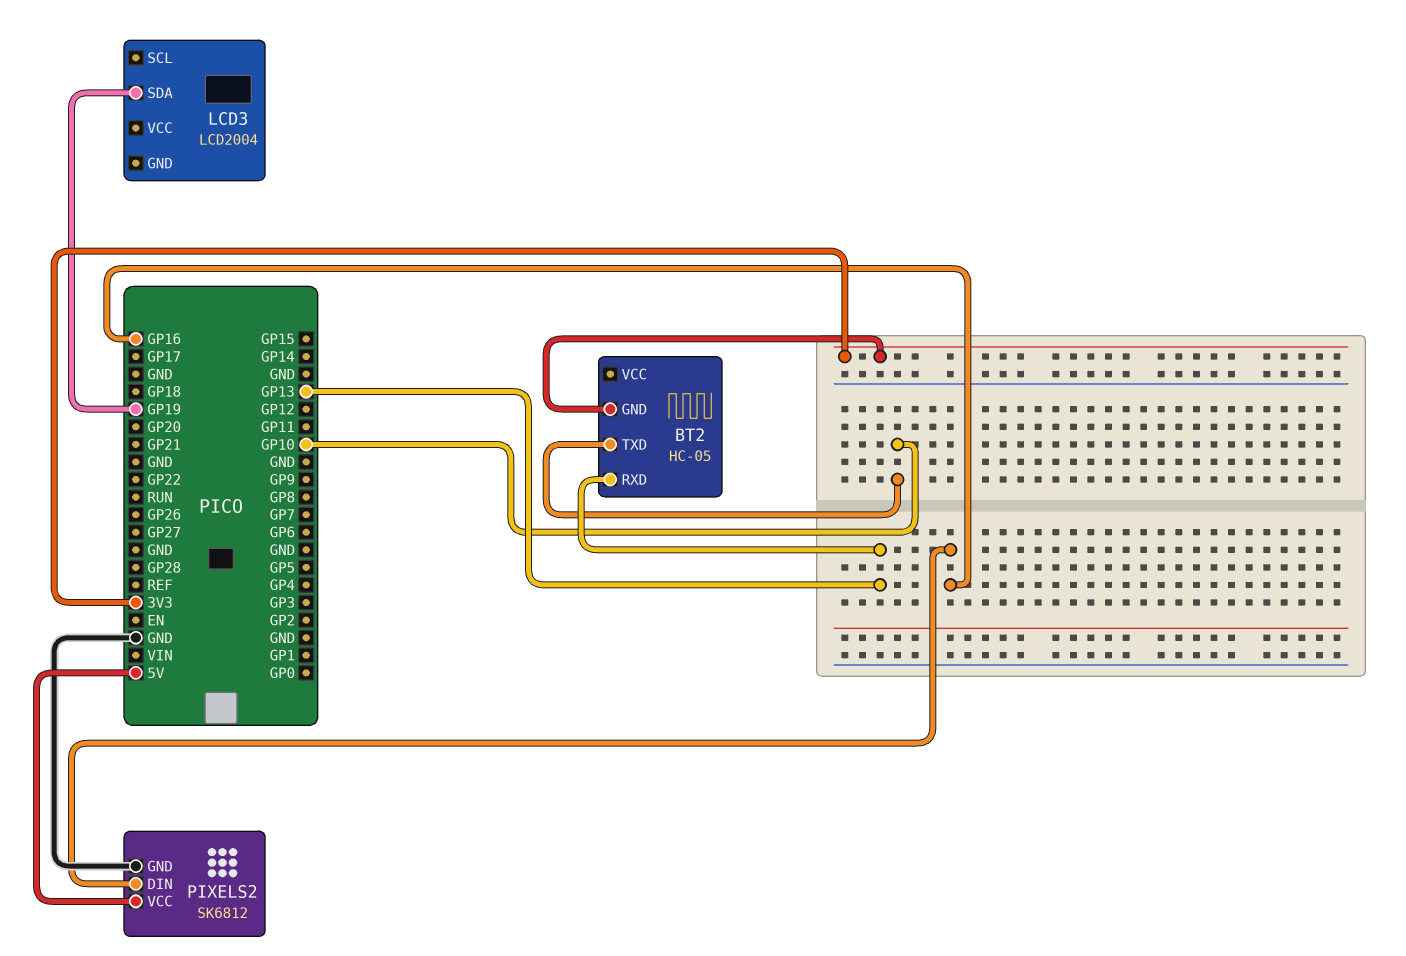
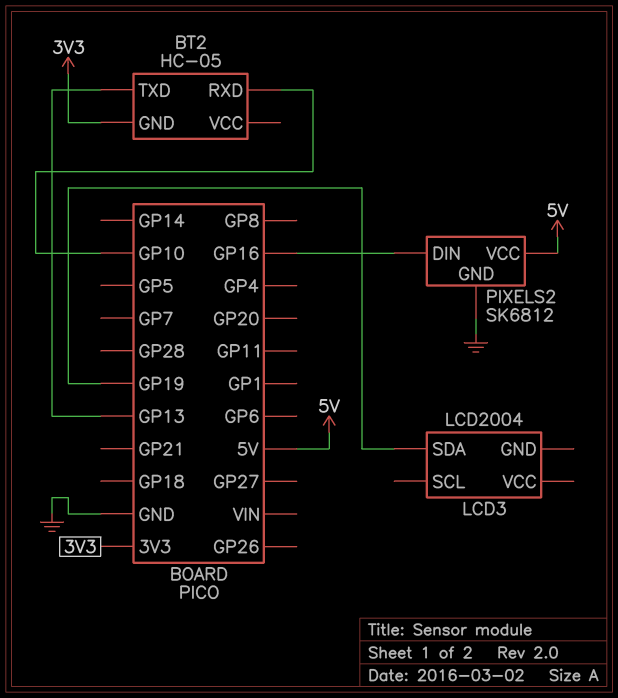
BT2 pin RXD: GP13 -> GP10
BT2 pin TXD: GP10 -> GP13

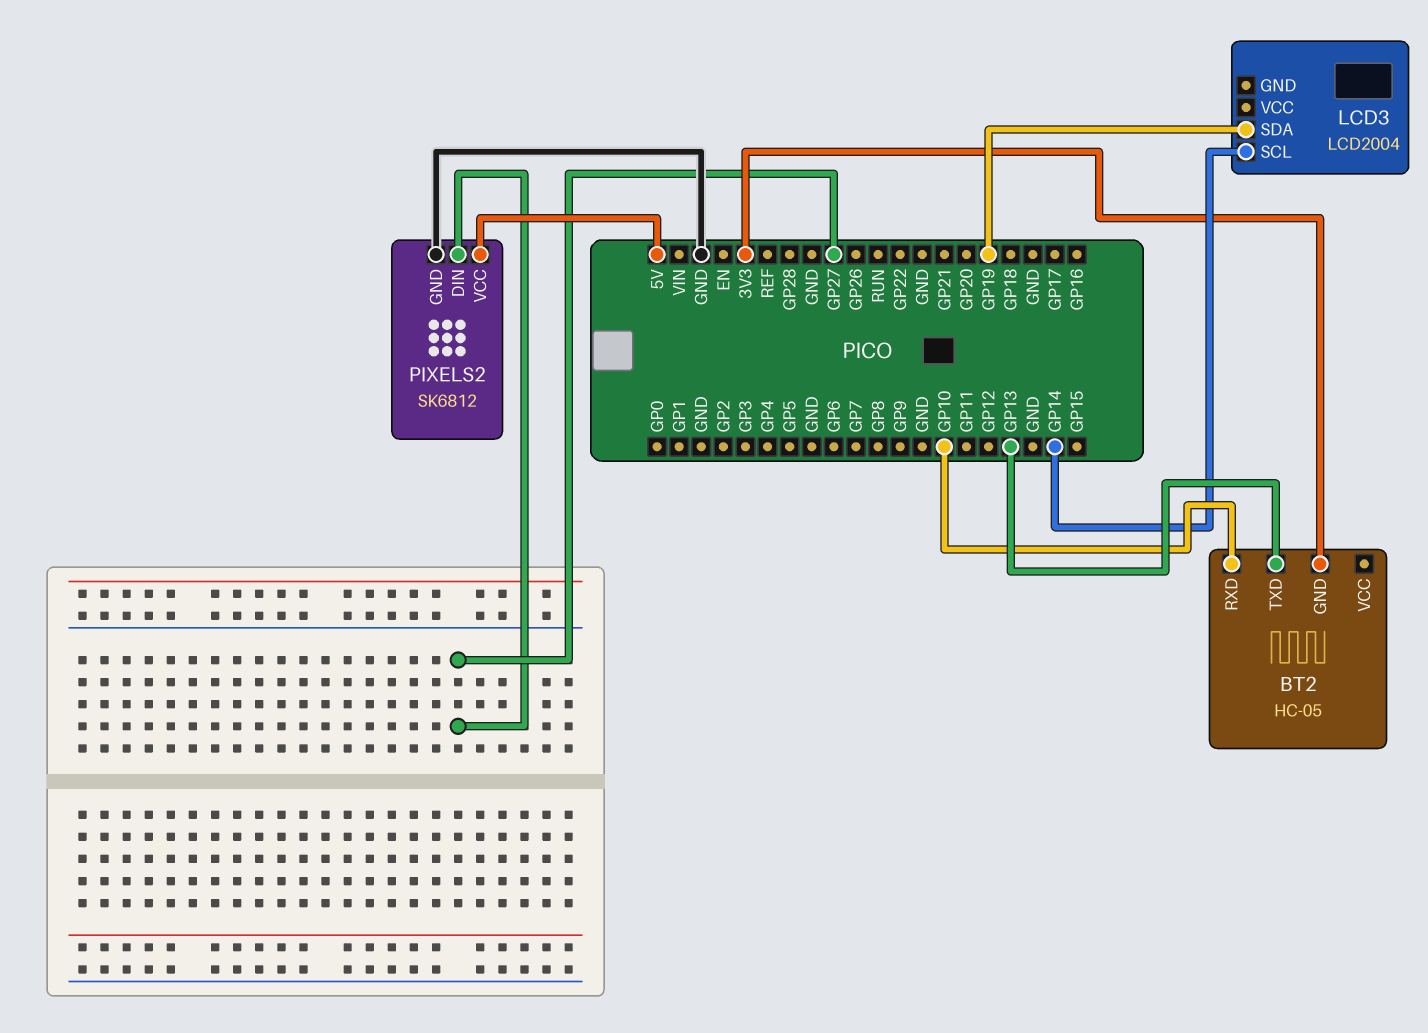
LCD3 pin SCL: none -> GP14
PIXELS2 pin DIN: GP16 -> GP27

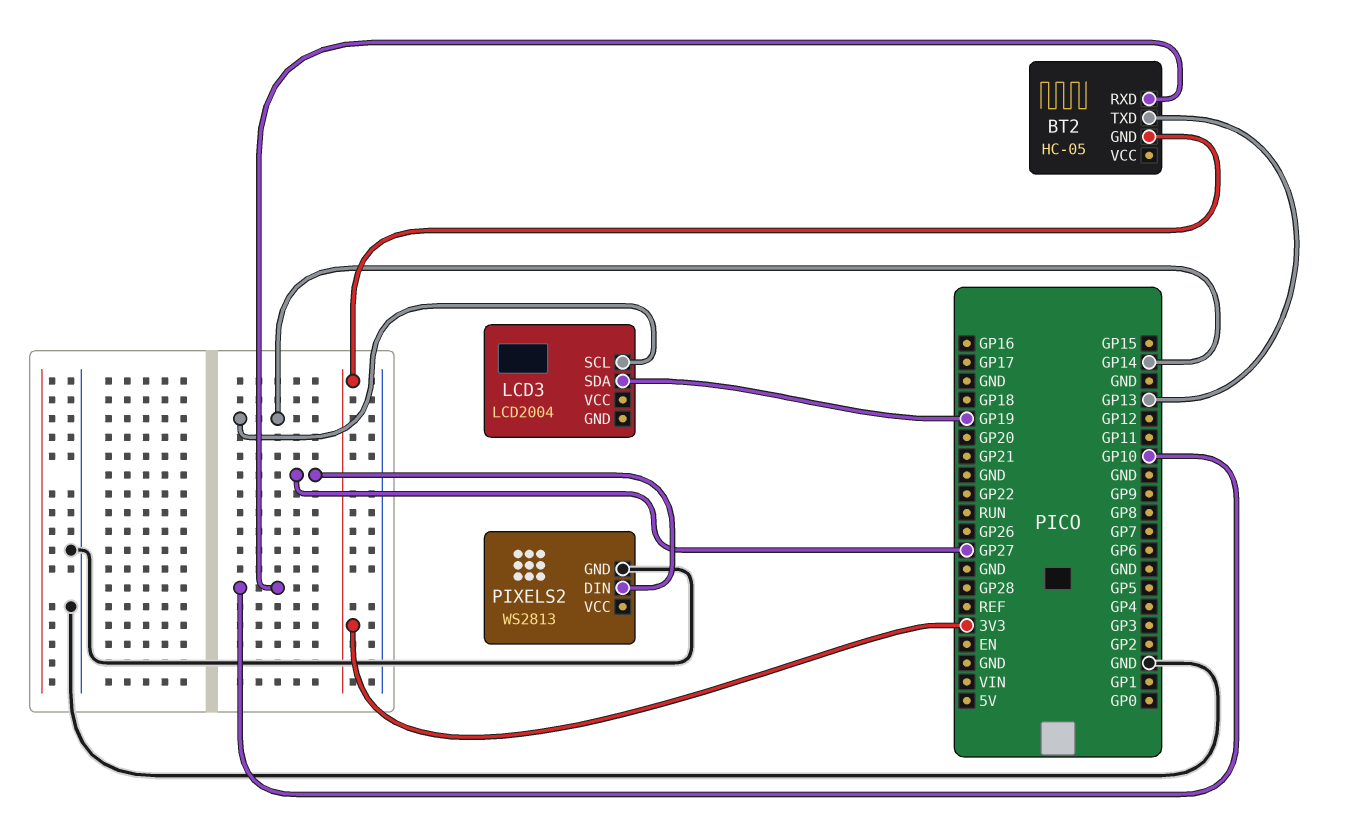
PIXELS2: SK6812 -> WS2813
PIXELS2 pin VCC: 5V -> none

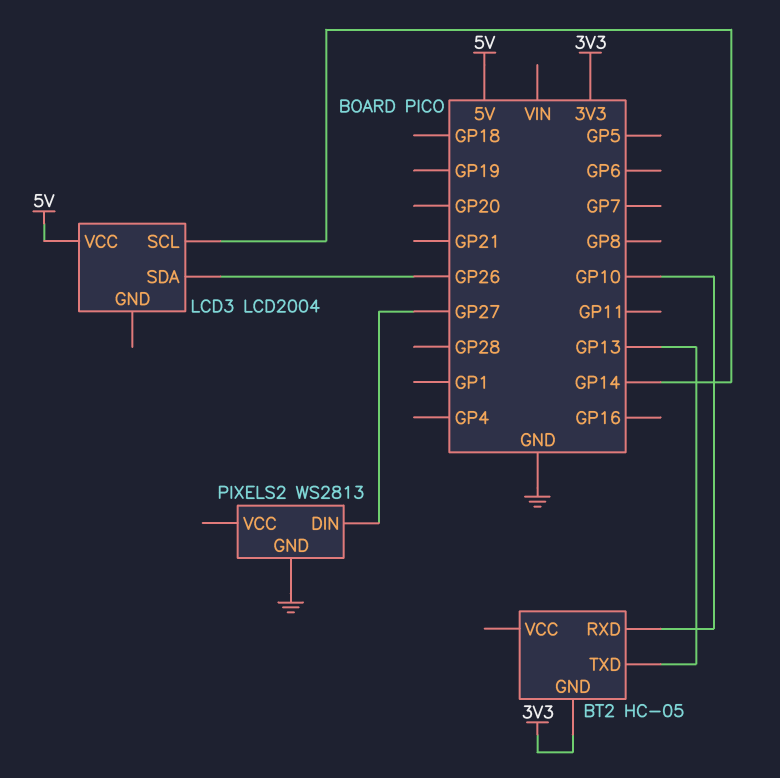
LCD3 pin SDA: GP19 -> GP26
LCD3 pin VCC: none -> 5V

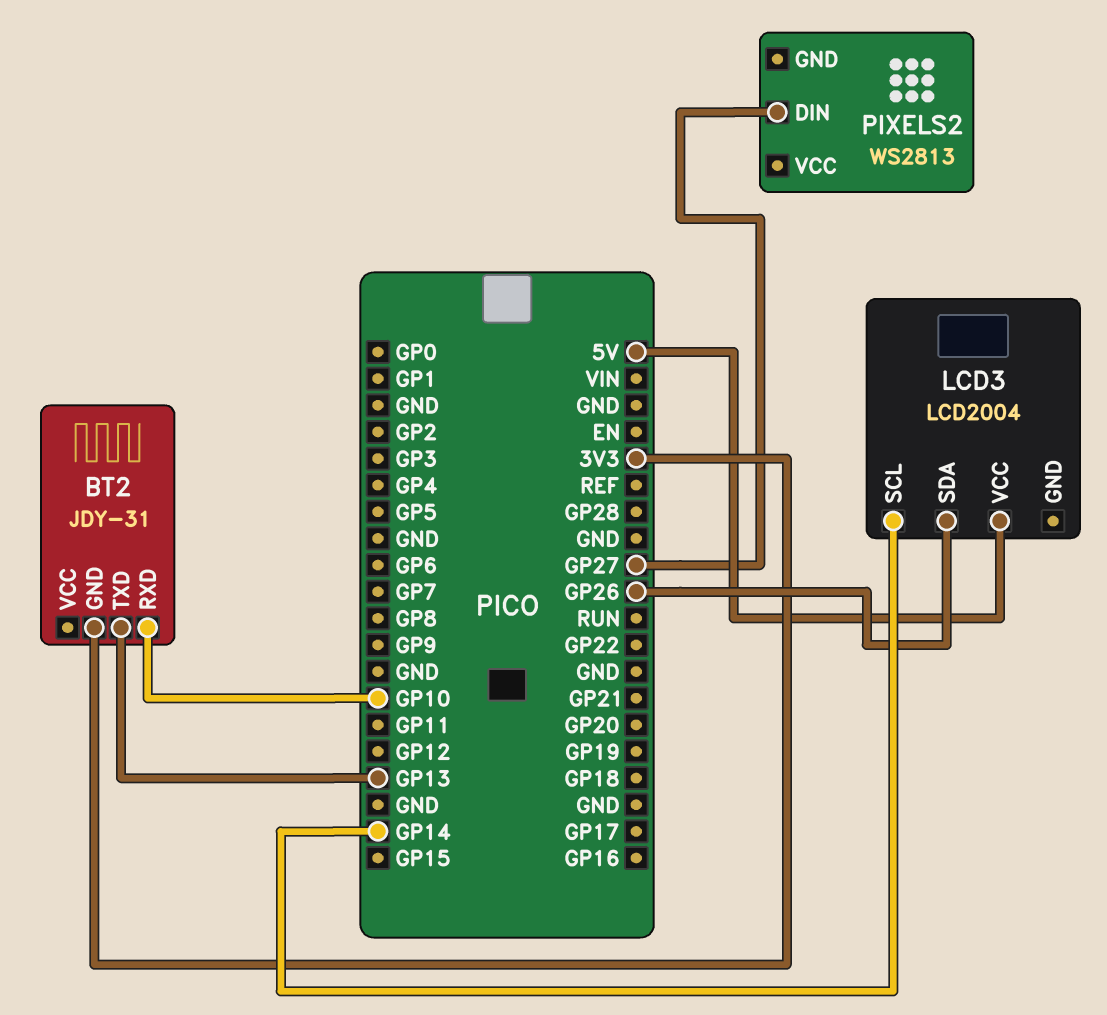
BT2: HC-05 -> JDY-31
PIXELS2 pin GND: GND -> none

